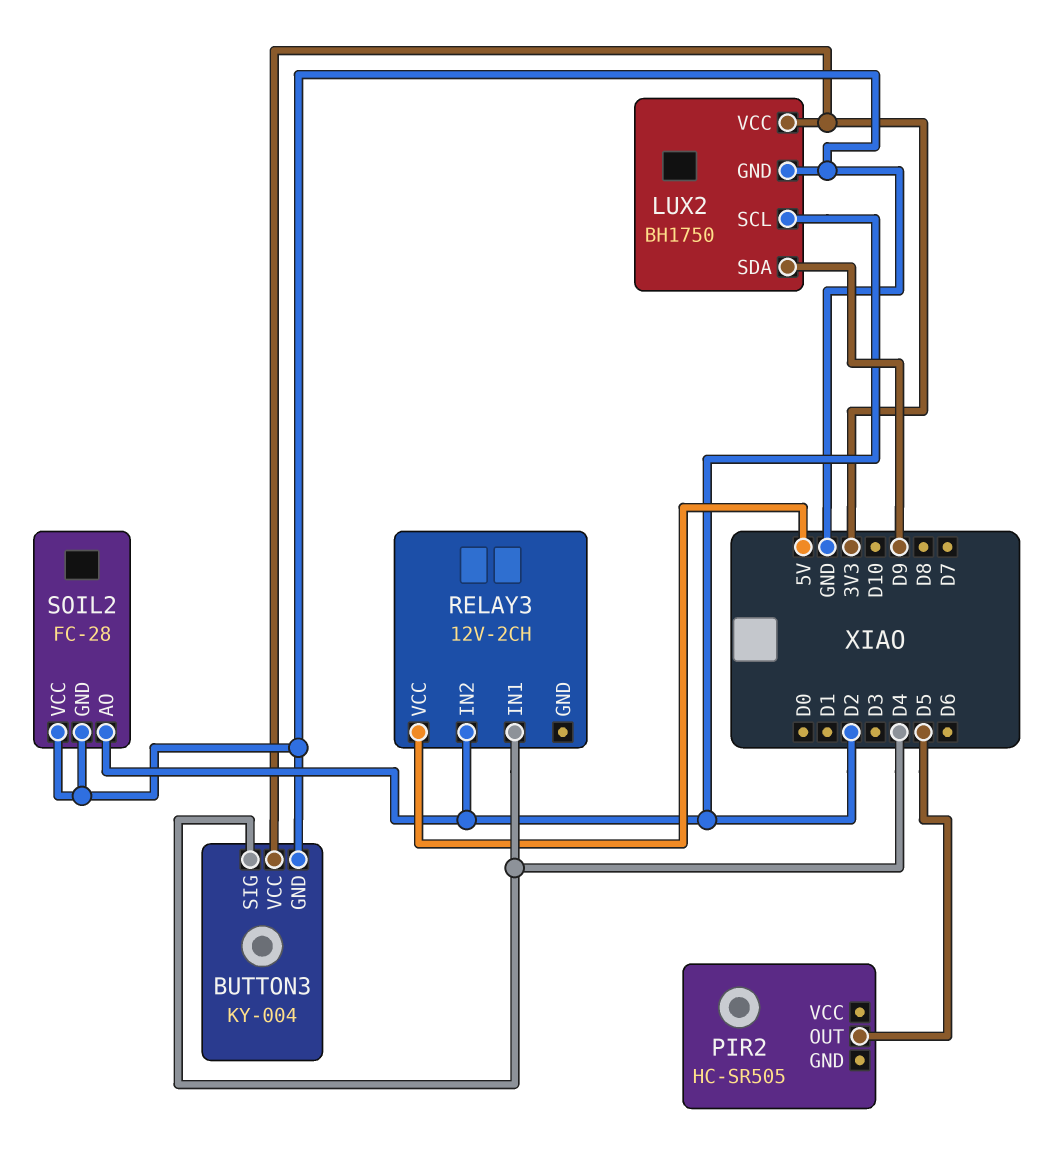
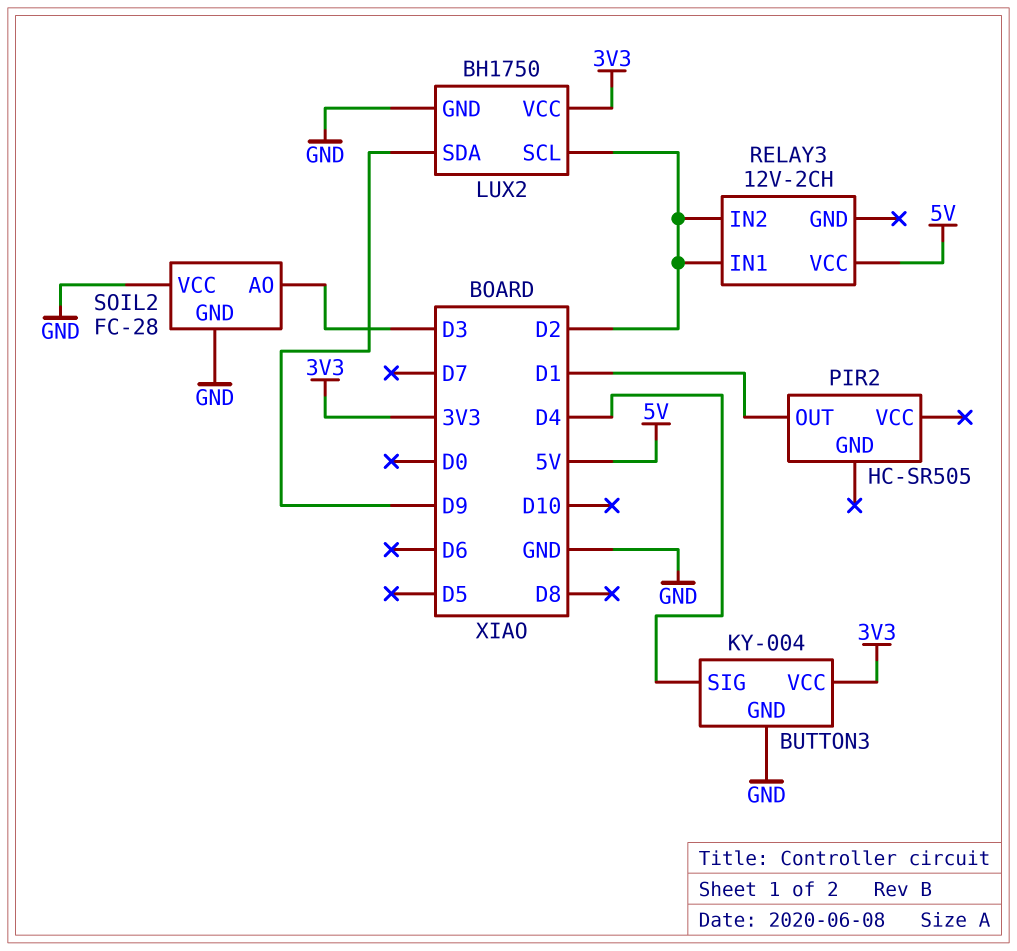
PIR2 pin OUT: D5 -> D1
RELAY3 pin IN1: D4 -> D2
SOIL2 pin AO: D2 -> D3

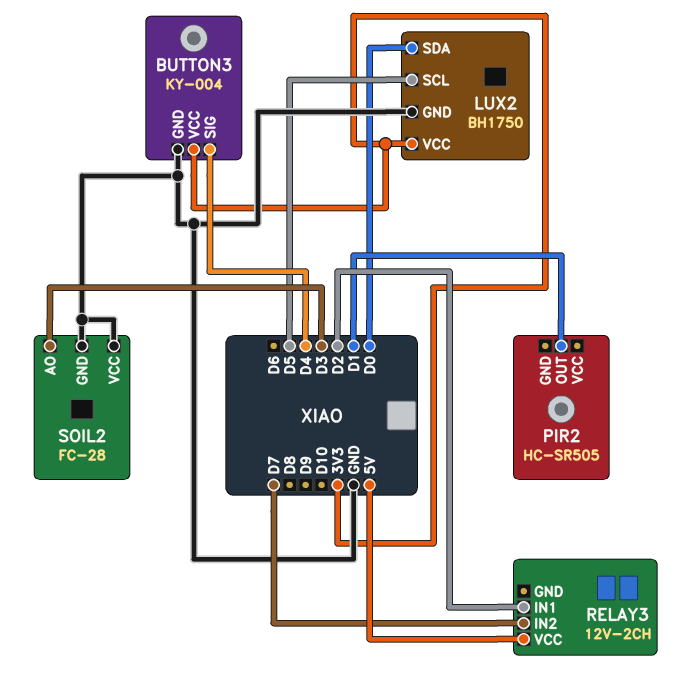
LUX2 pin SCL: D2 -> D5
LUX2 pin SDA: D9 -> D0
RELAY3 pin IN2: D2 -> D7

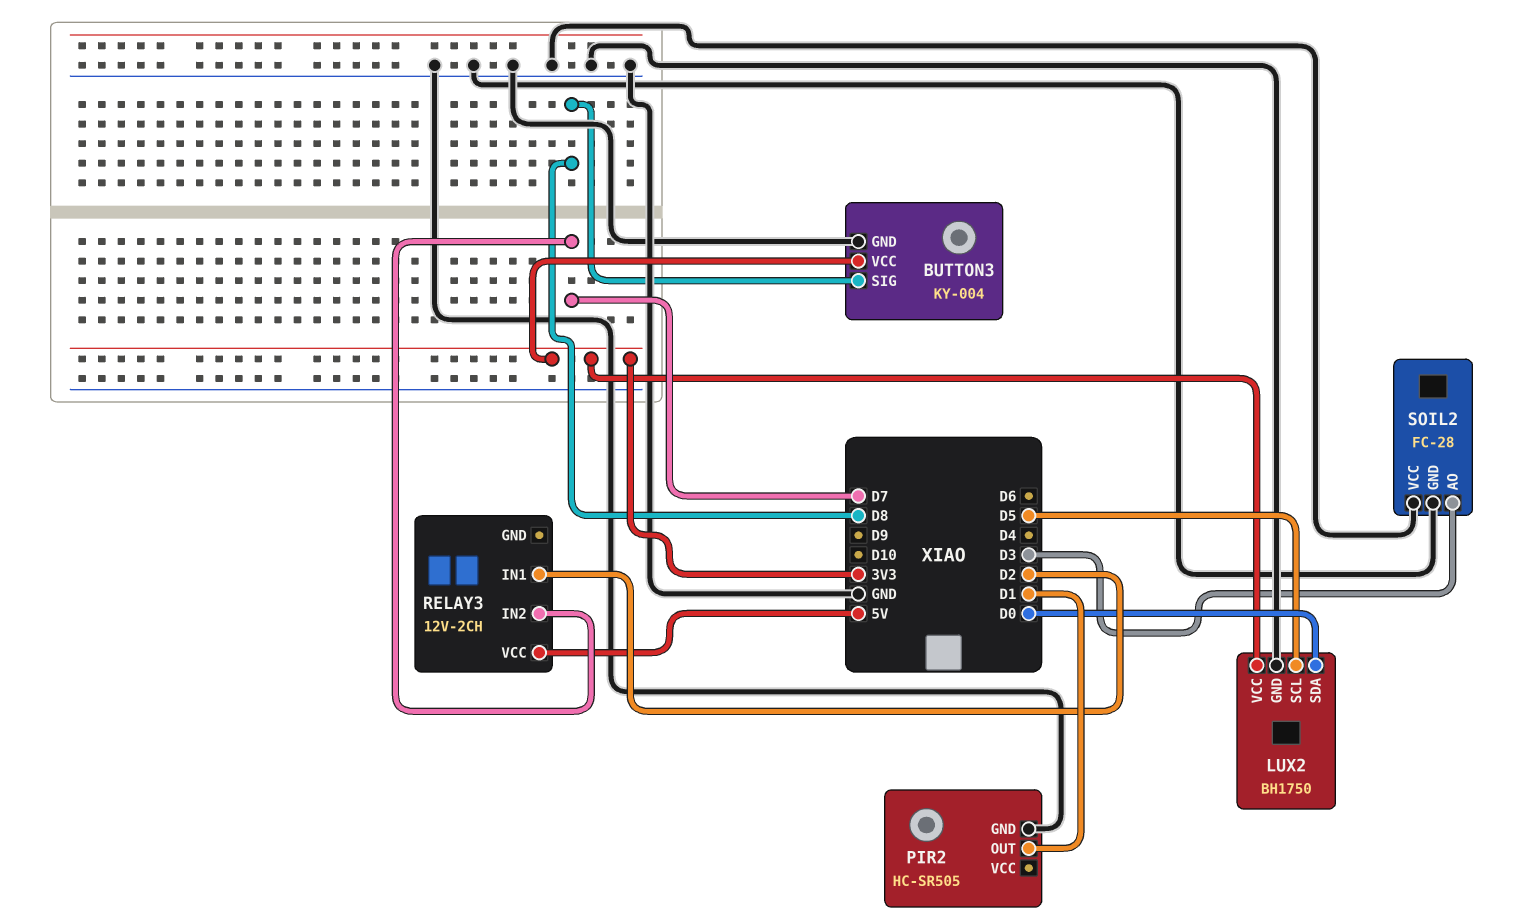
BUTTON3 pin SIG: D4 -> D8
PIR2 pin GND: none -> GND

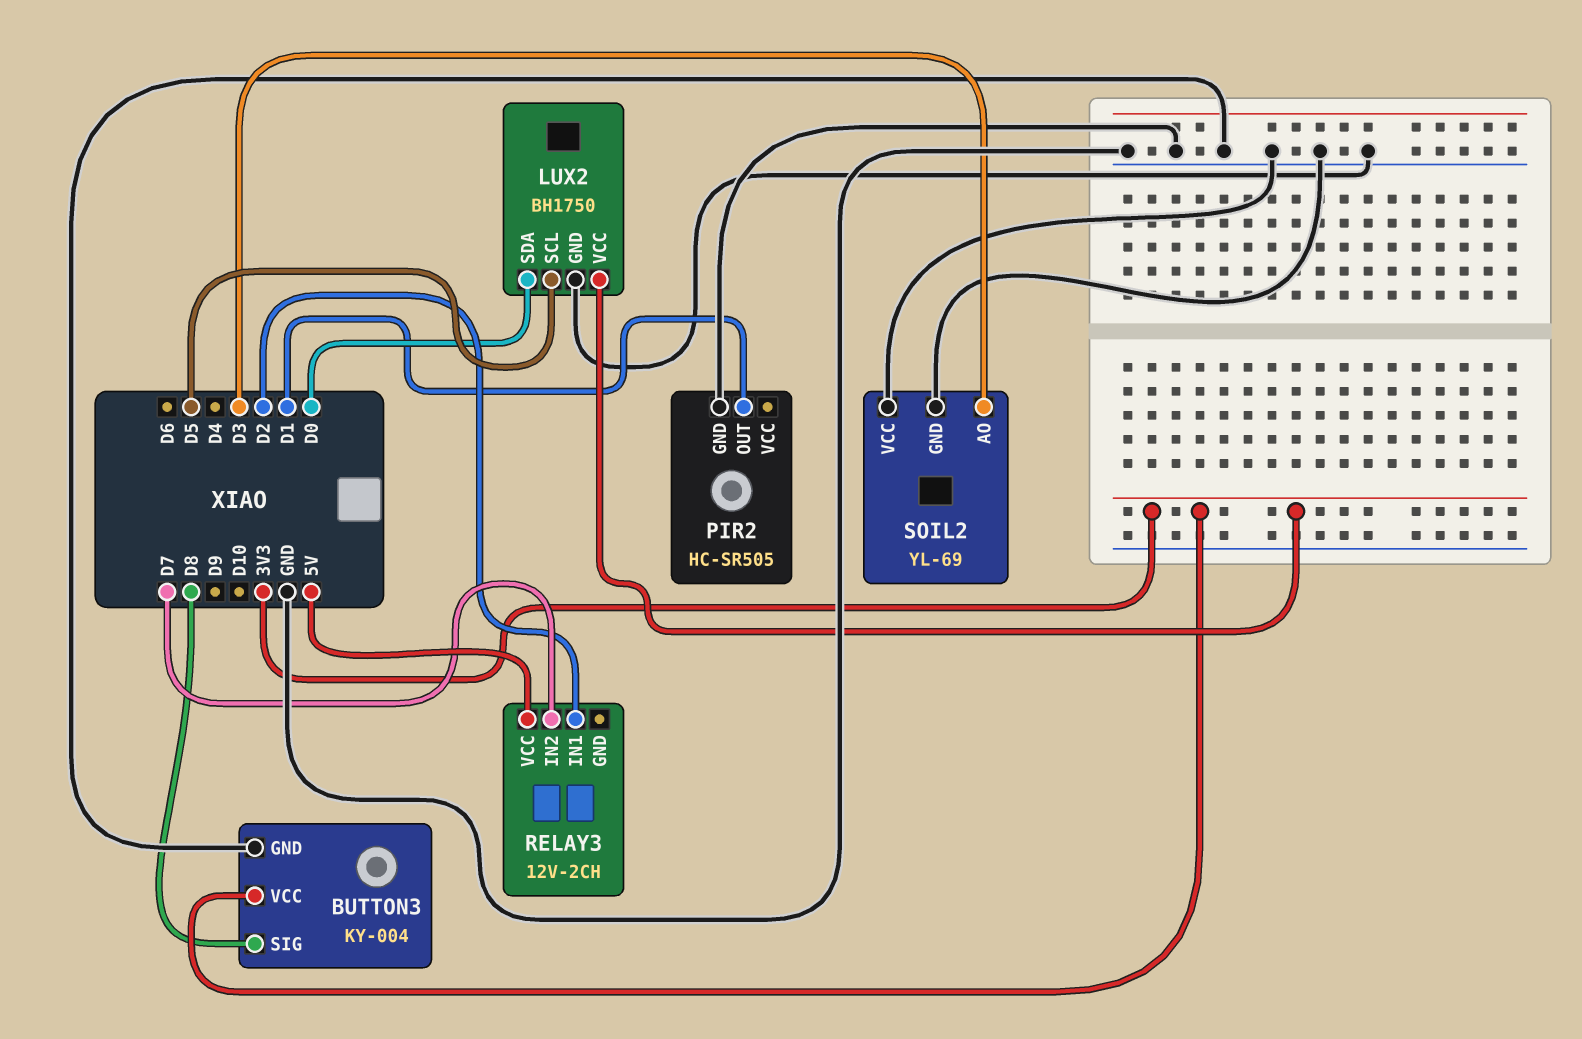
SOIL2: FC-28 -> YL-69

